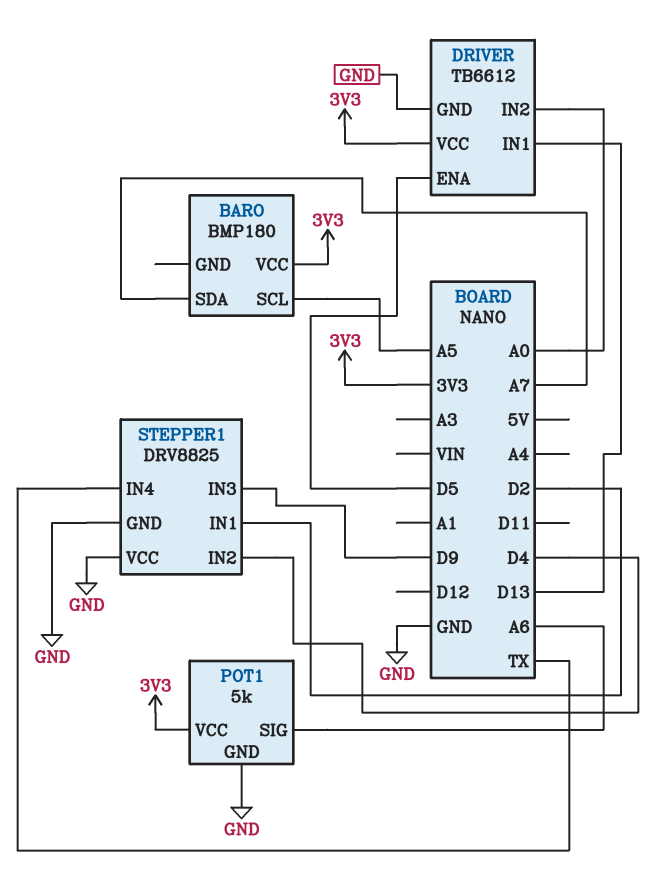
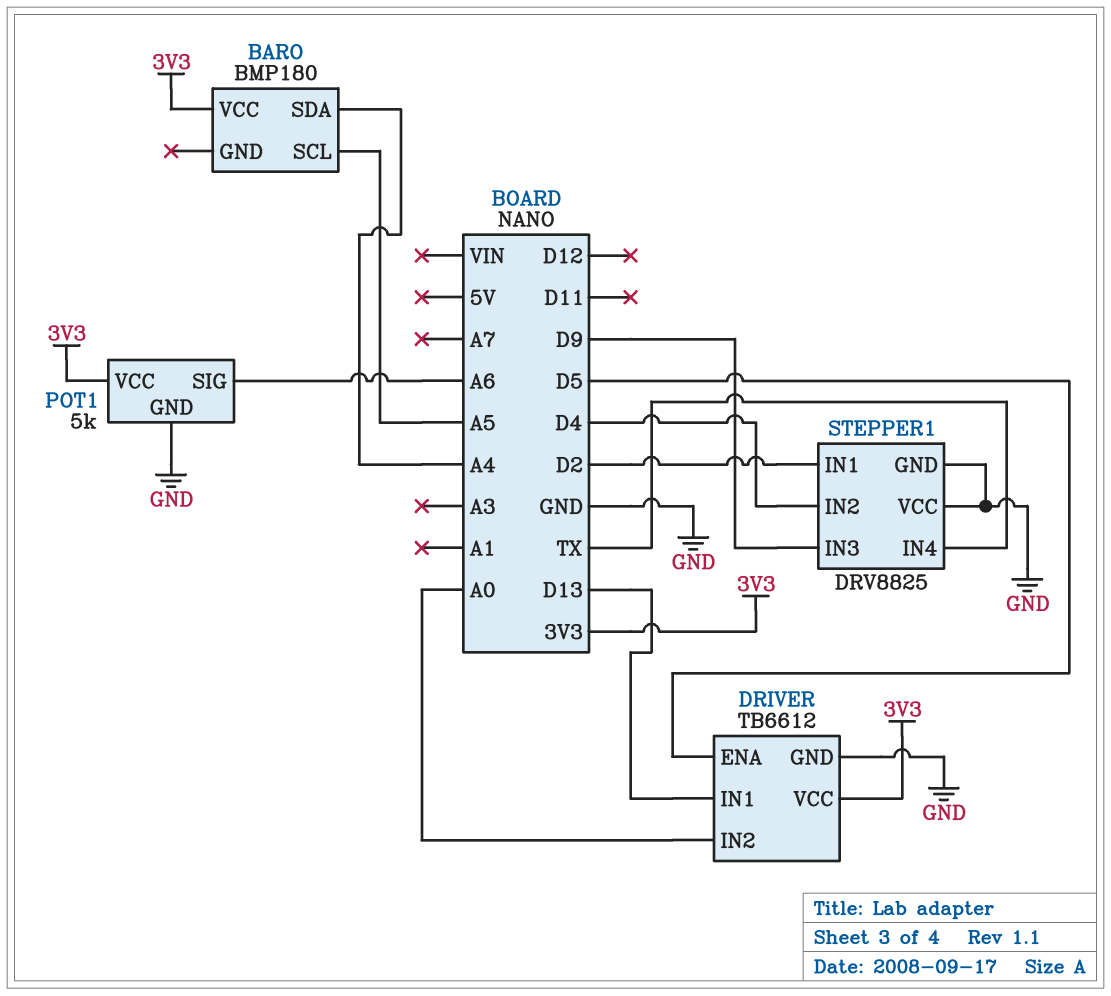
BARO pin SDA: A7 -> A4

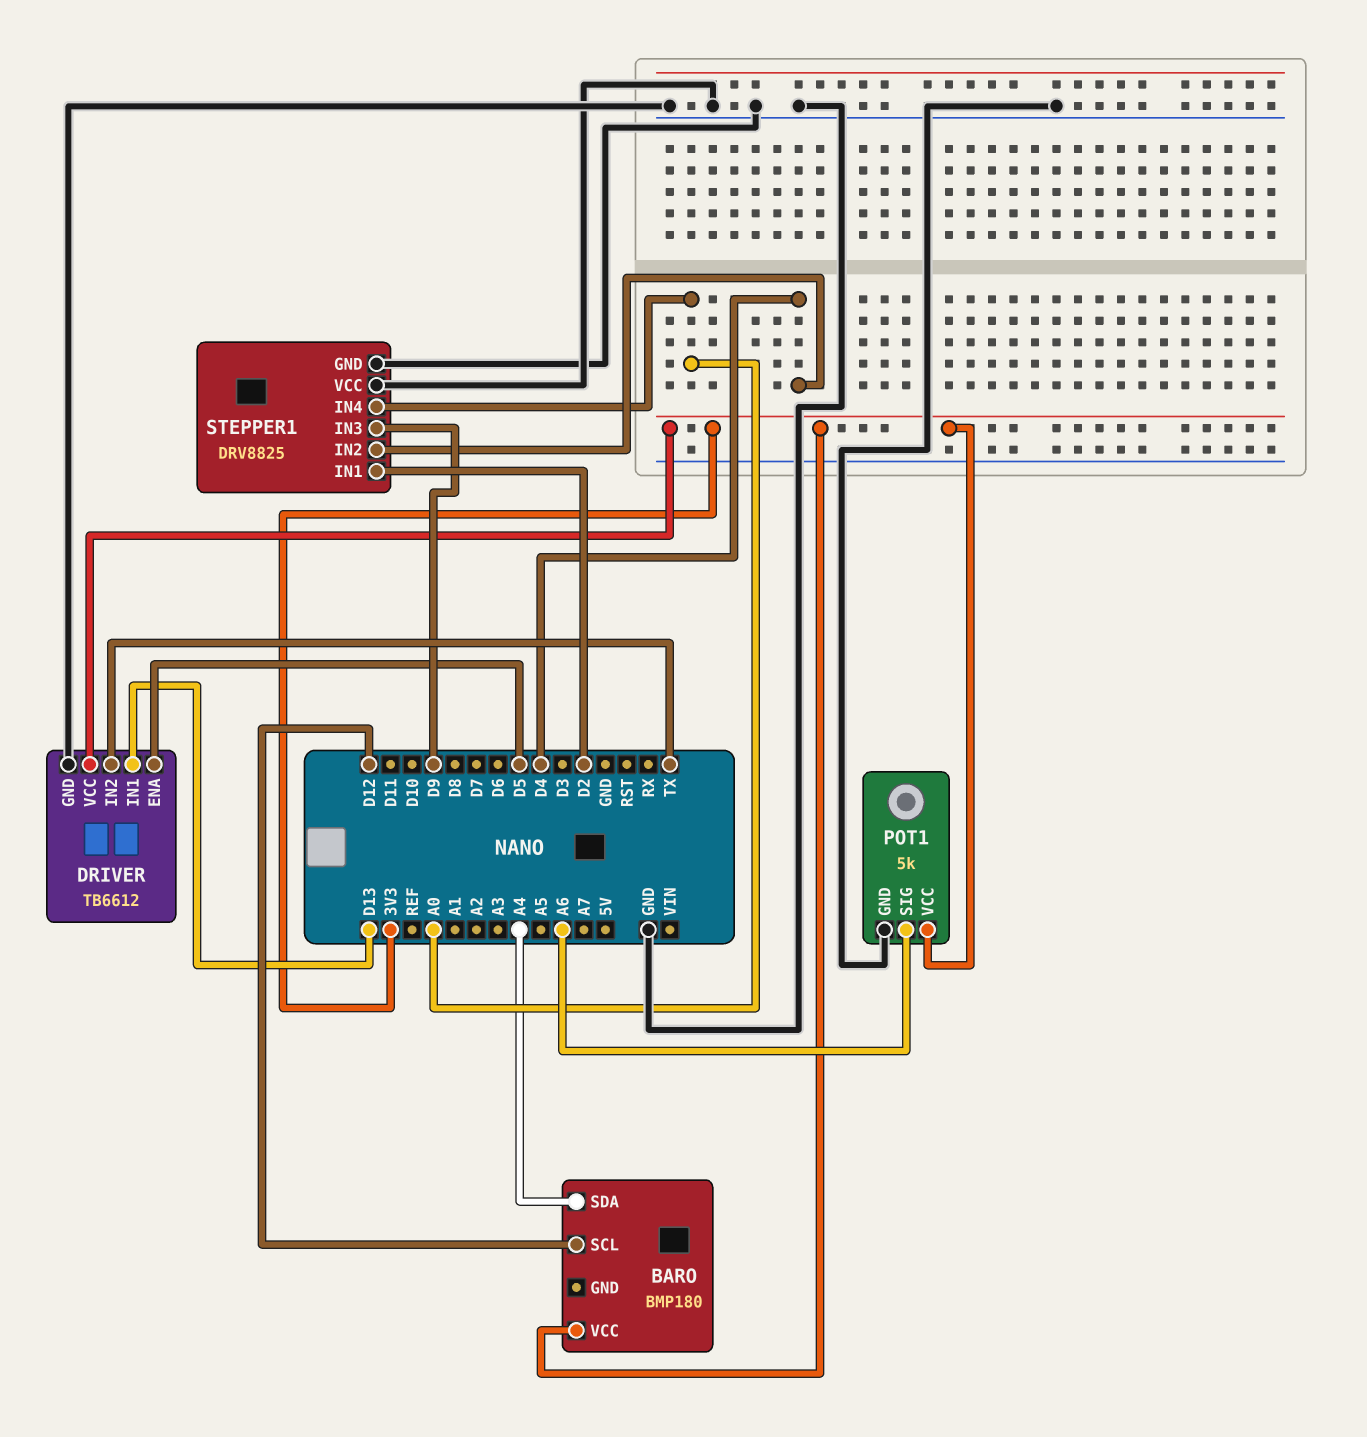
BARO pin SCL: A5 -> D12
DRIVER pin IN2: A0 -> TX
STEPPER1 pin IN4: TX -> A0

